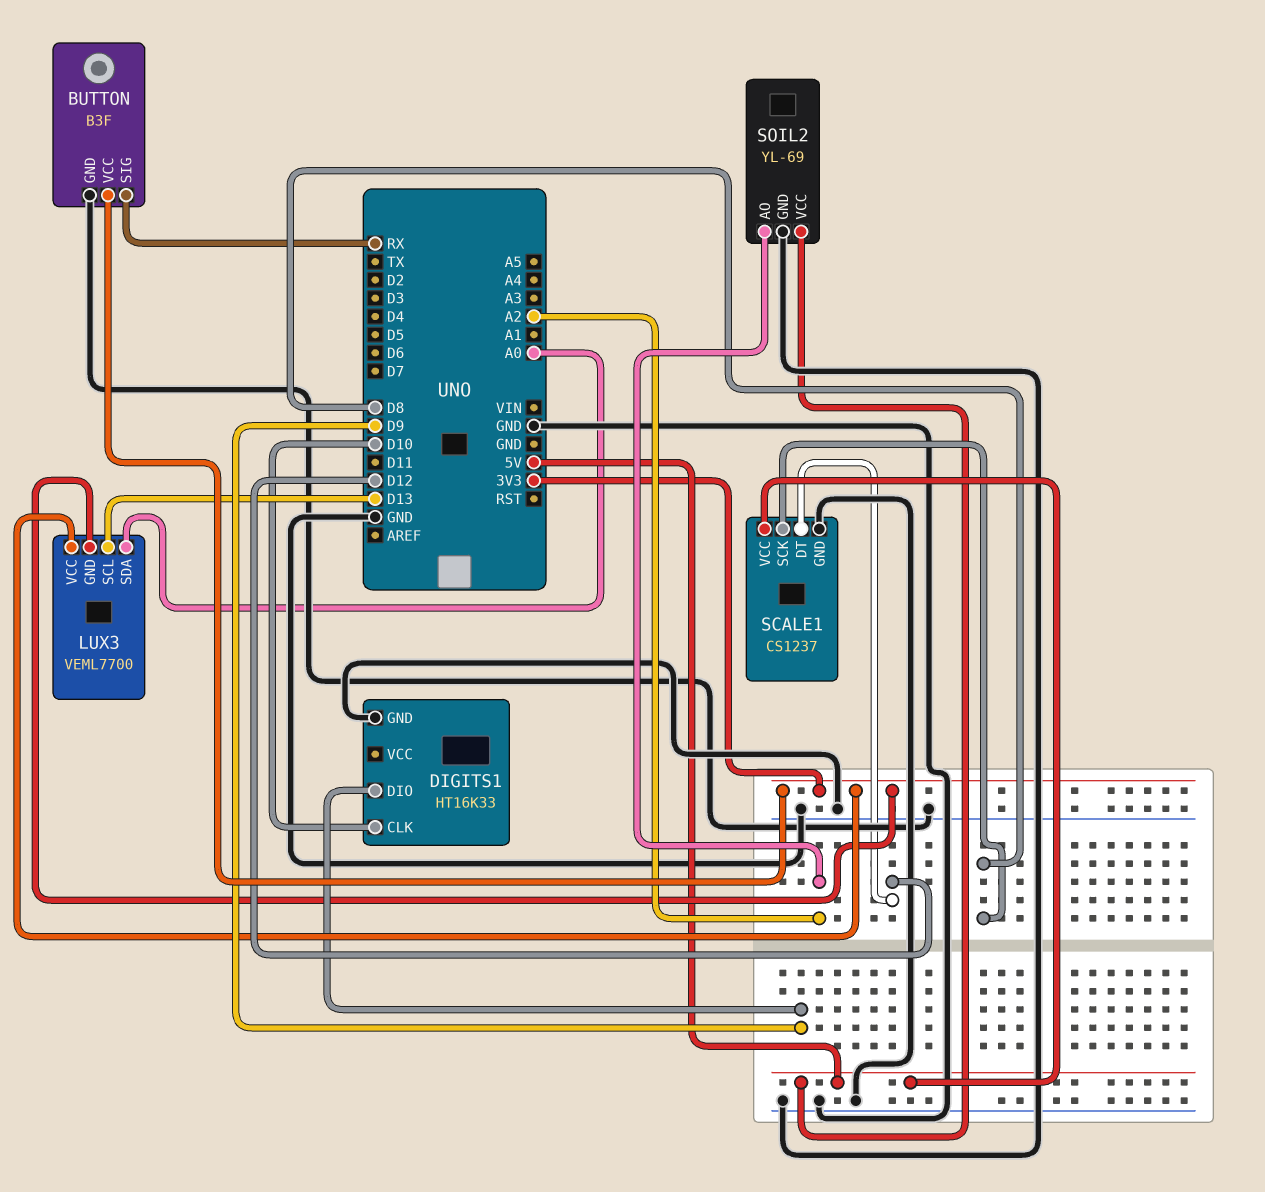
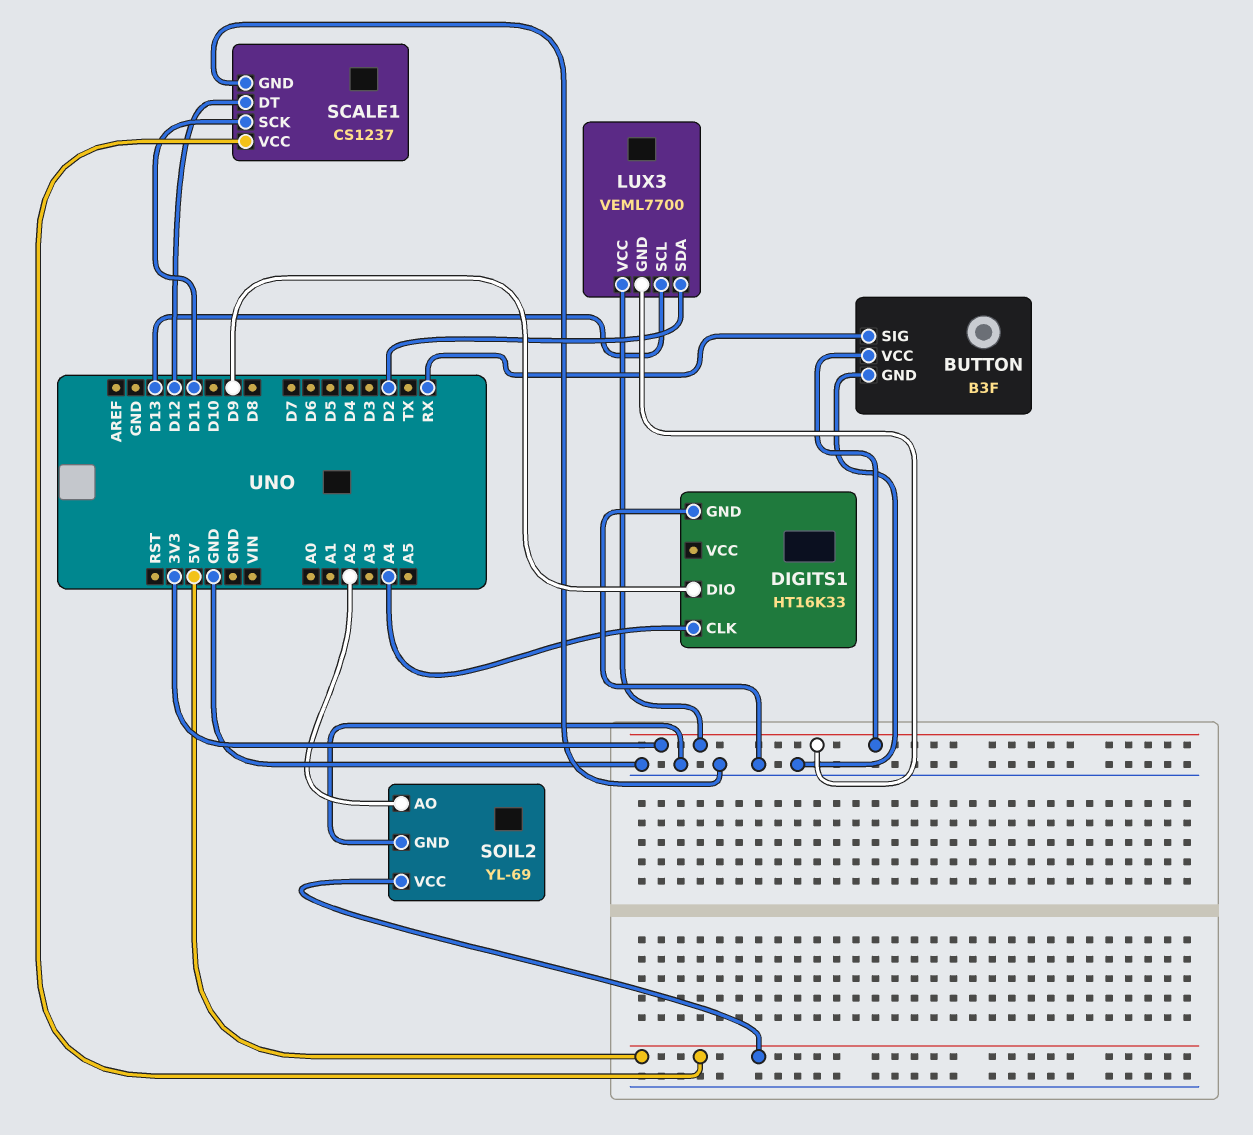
DIGITS1 pin CLK: D10 -> A4
LUX3 pin SDA: A0 -> D2
SCALE1 pin SCK: D8 -> D11

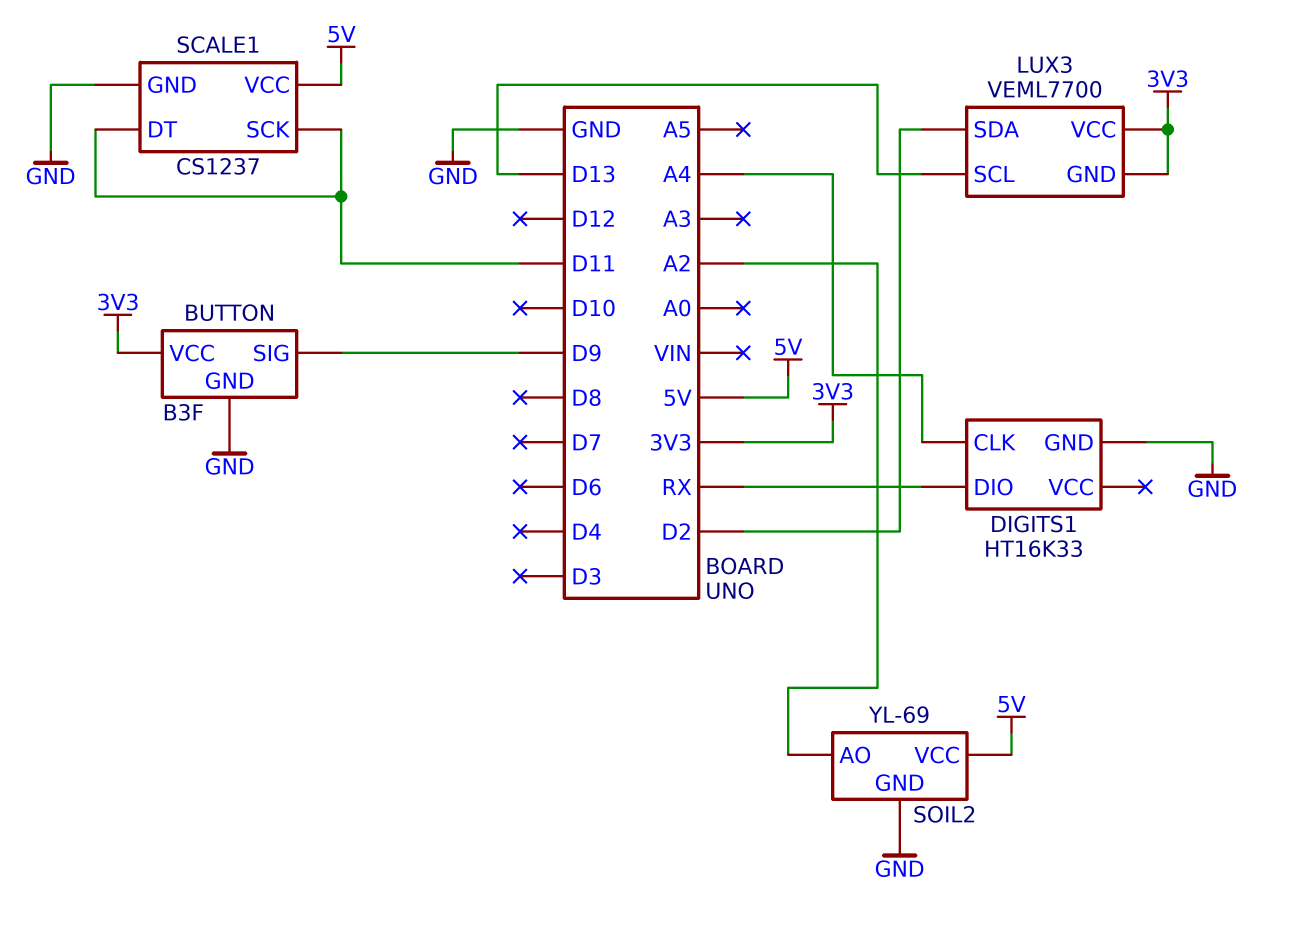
BUTTON pin SIG: RX -> D9
DIGITS1 pin DIO: D9 -> RX
SCALE1 pin DT: D12 -> D11

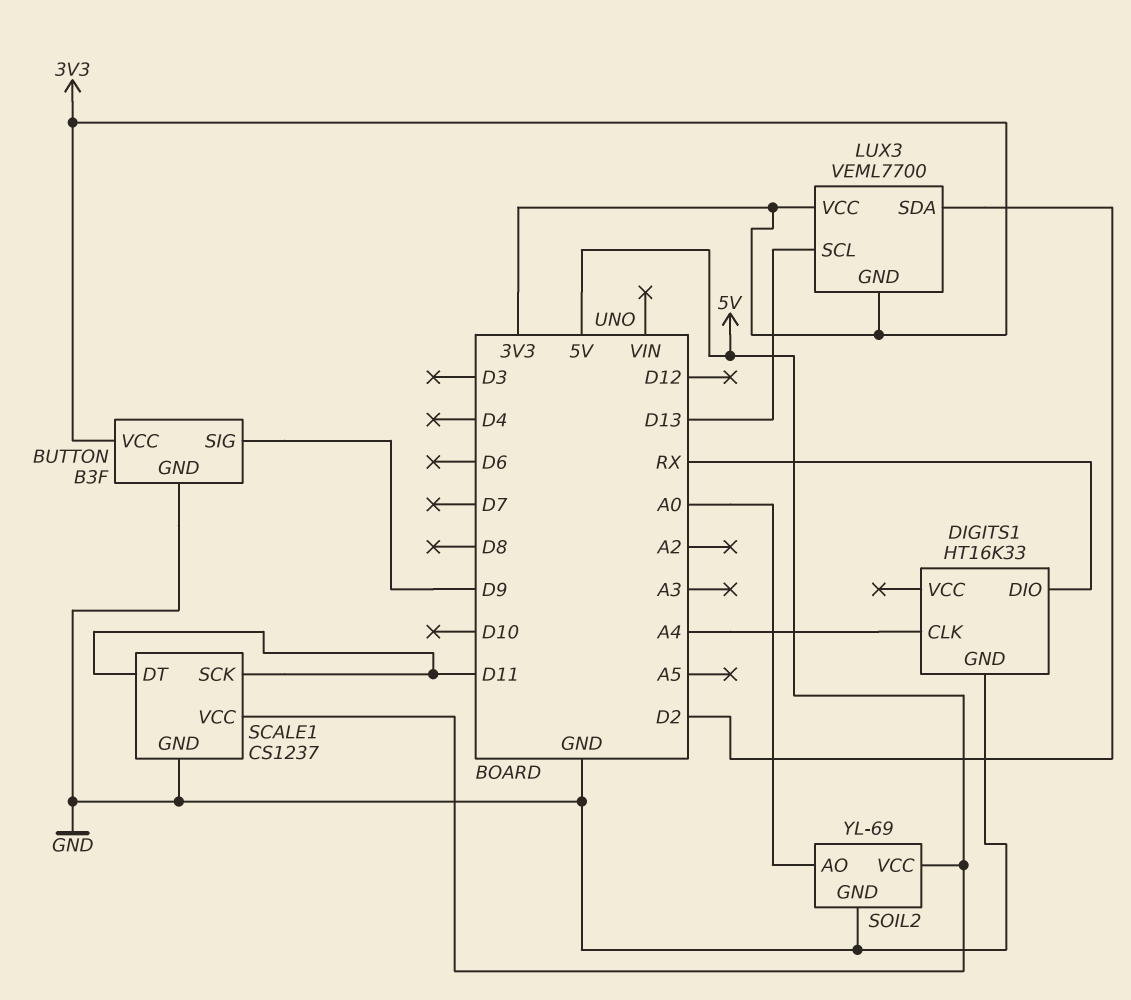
SOIL2 pin AO: A2 -> A0

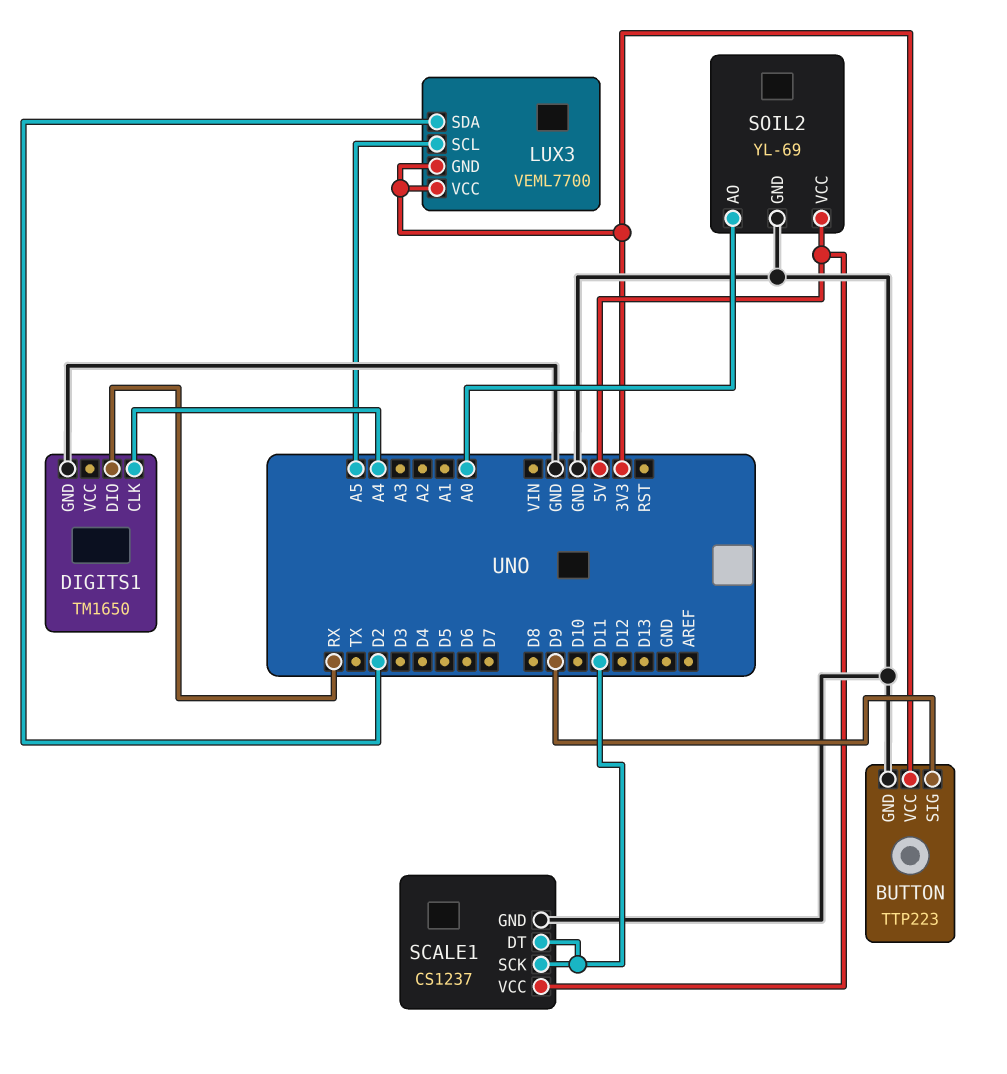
BUTTON: B3F -> TTP223
DIGITS1: HT16K33 -> TM1650
LUX3 pin SCL: D13 -> A5

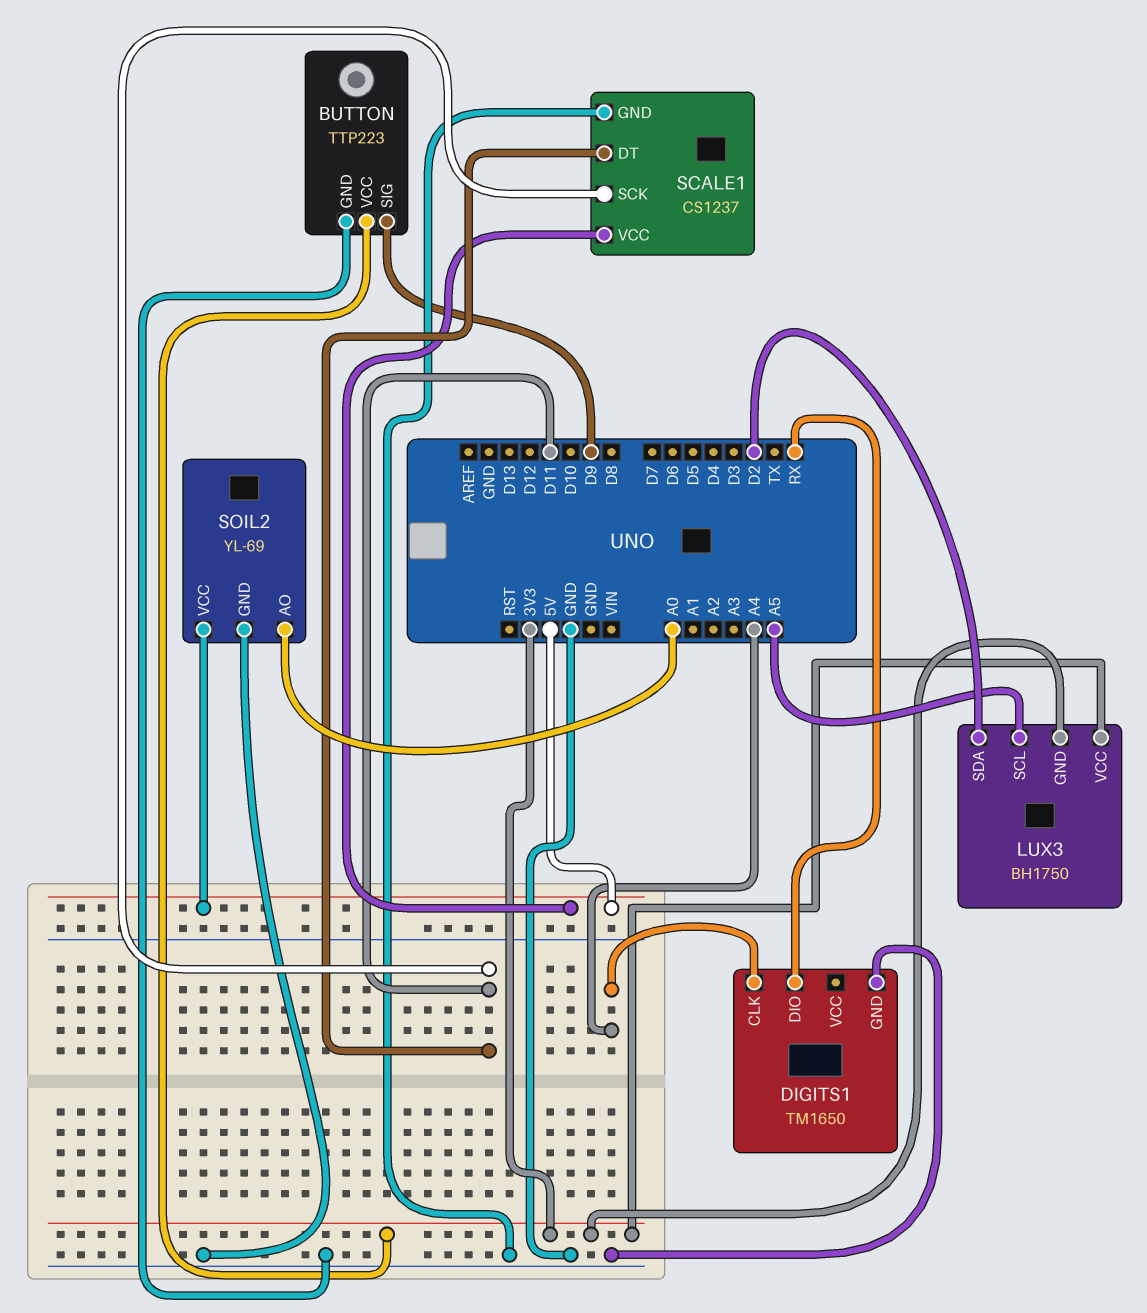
LUX3: VEML7700 -> BH1750

